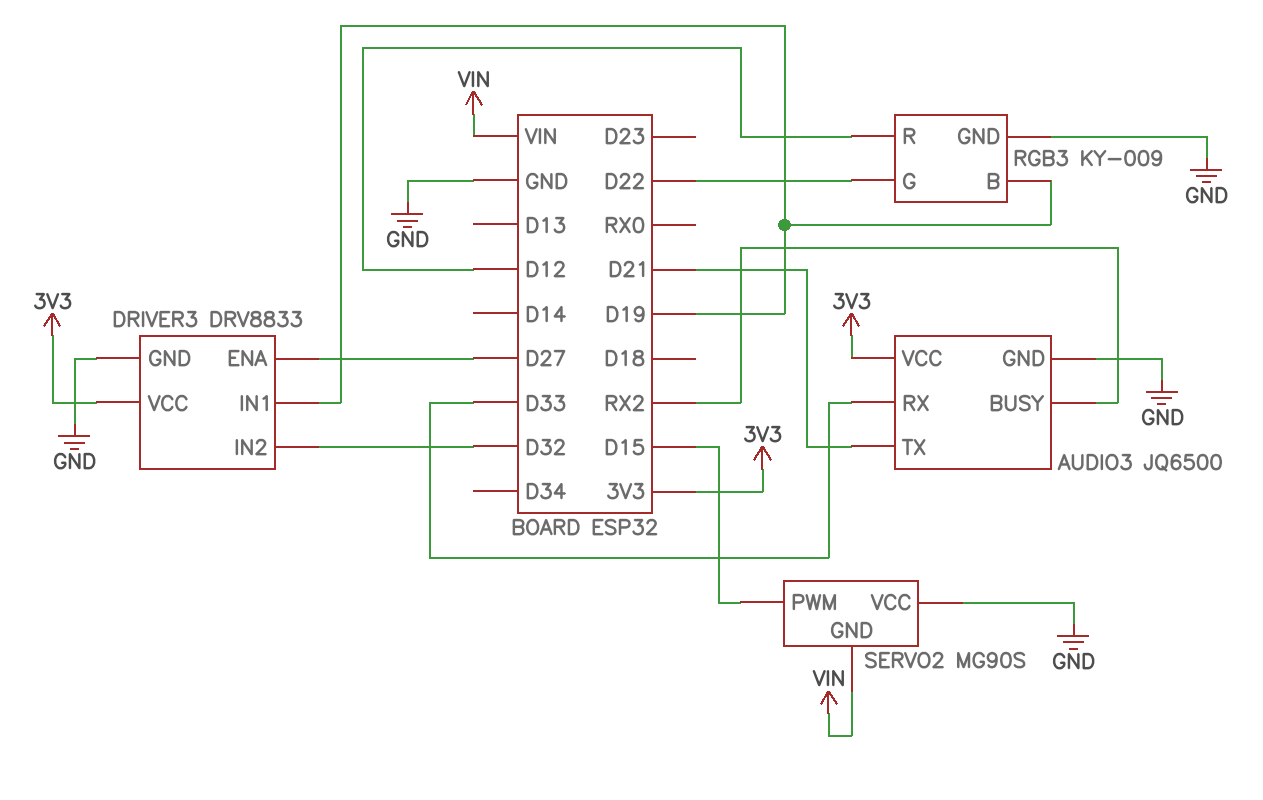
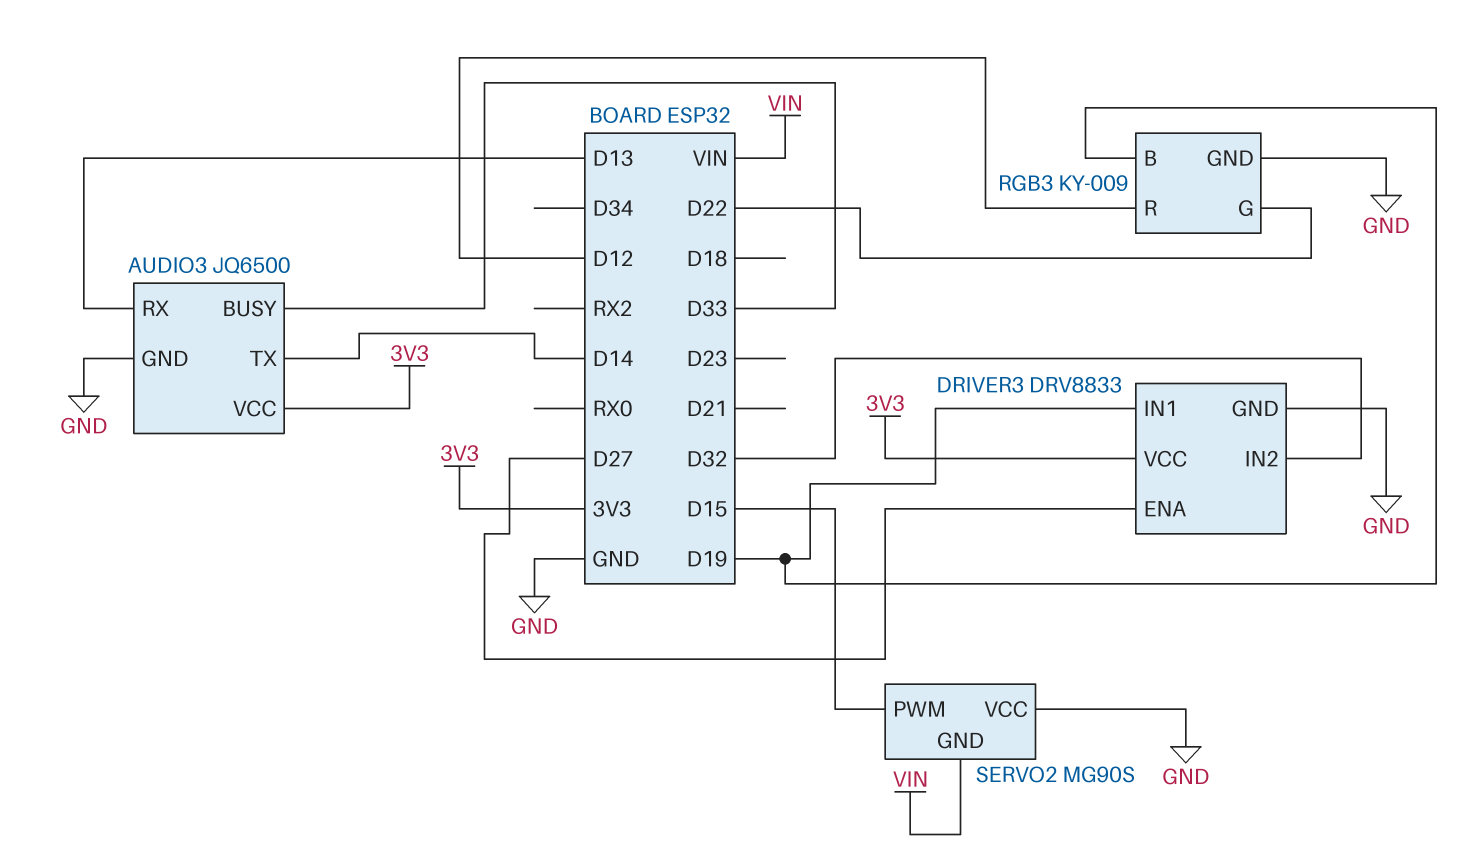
AUDIO3 pin BUSY: RX2 -> D33
AUDIO3 pin RX: D33 -> D13
AUDIO3 pin TX: D21 -> D14

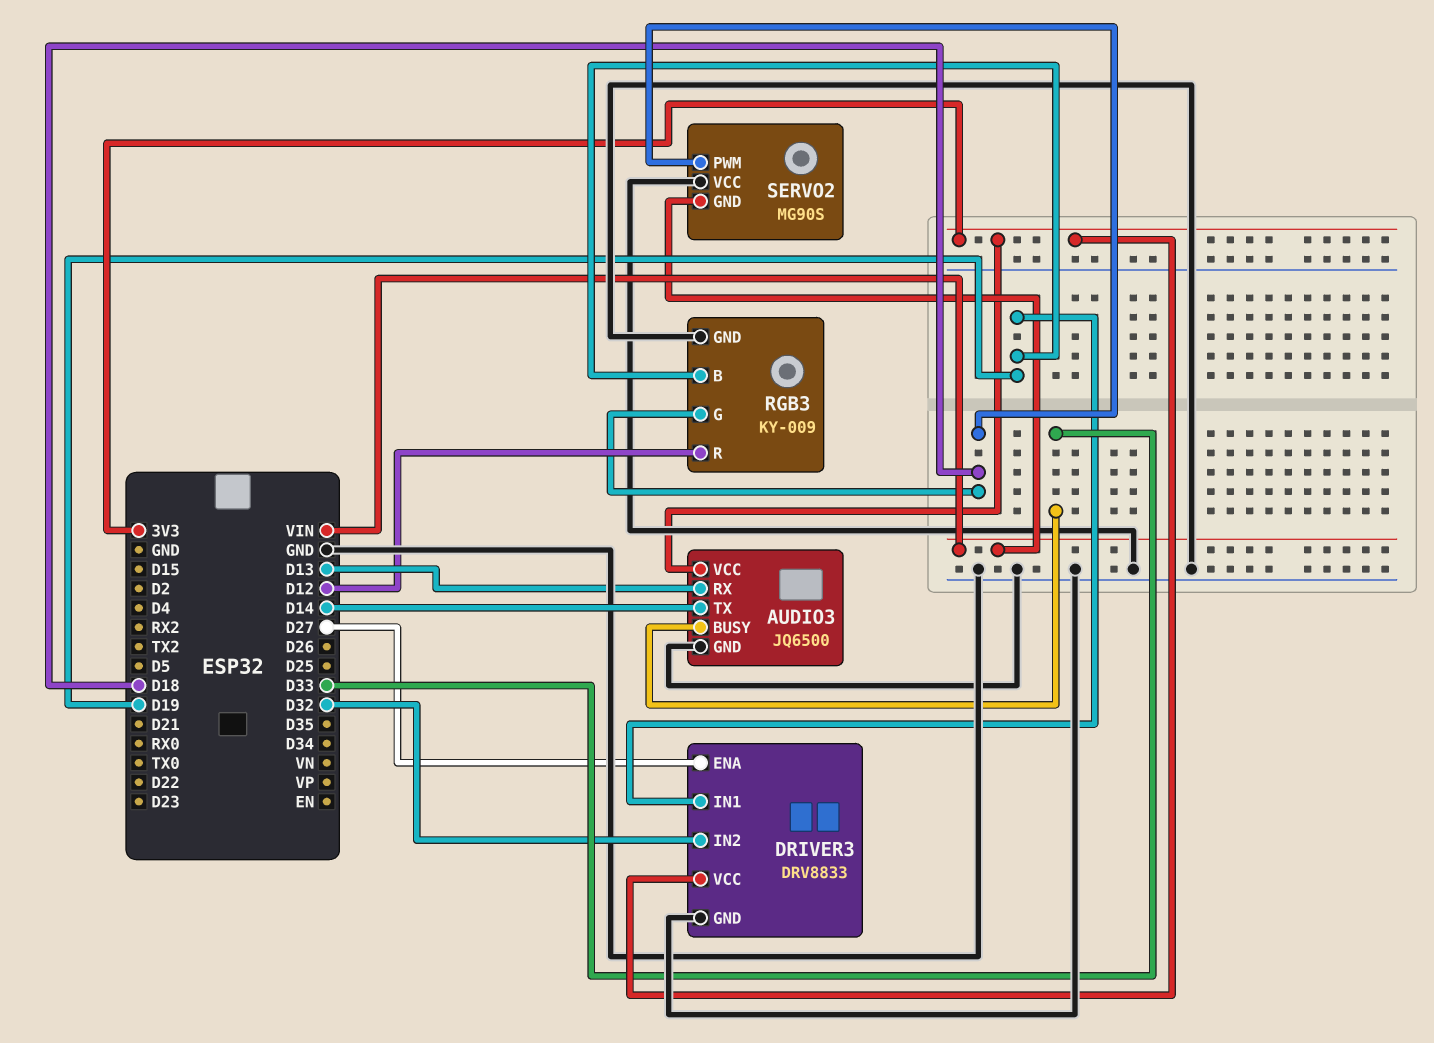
RGB3 pin G: D22 -> D18
SERVO2 pin PWM: D15 -> D18

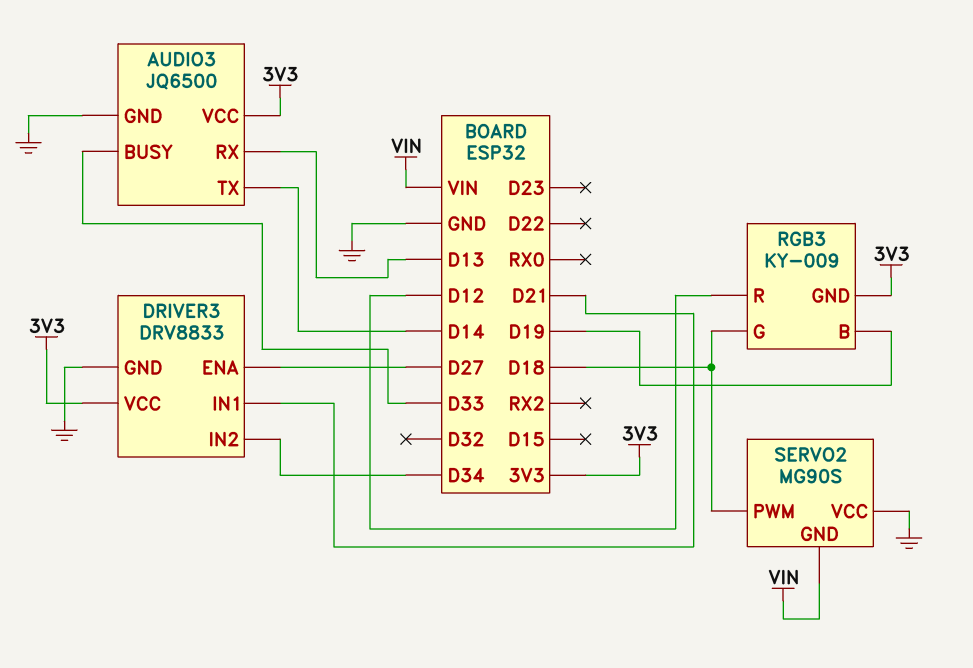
DRIVER3 pin IN1: D19 -> D21
DRIVER3 pin IN2: D32 -> D34
RGB3 pin GND: GND -> 3V3

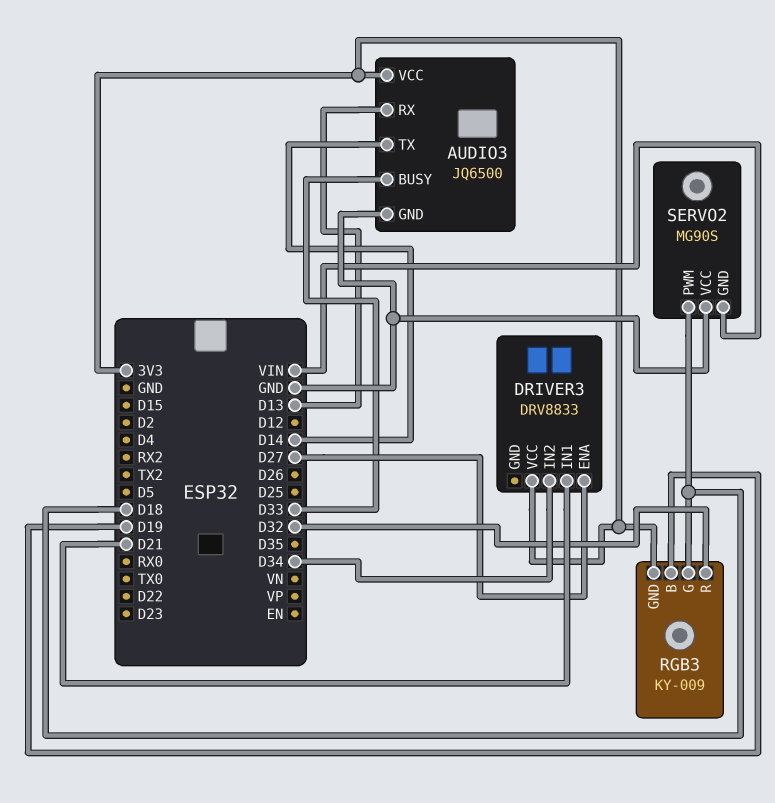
DRIVER3 pin GND: GND -> none
RGB3 pin R: D12 -> D32

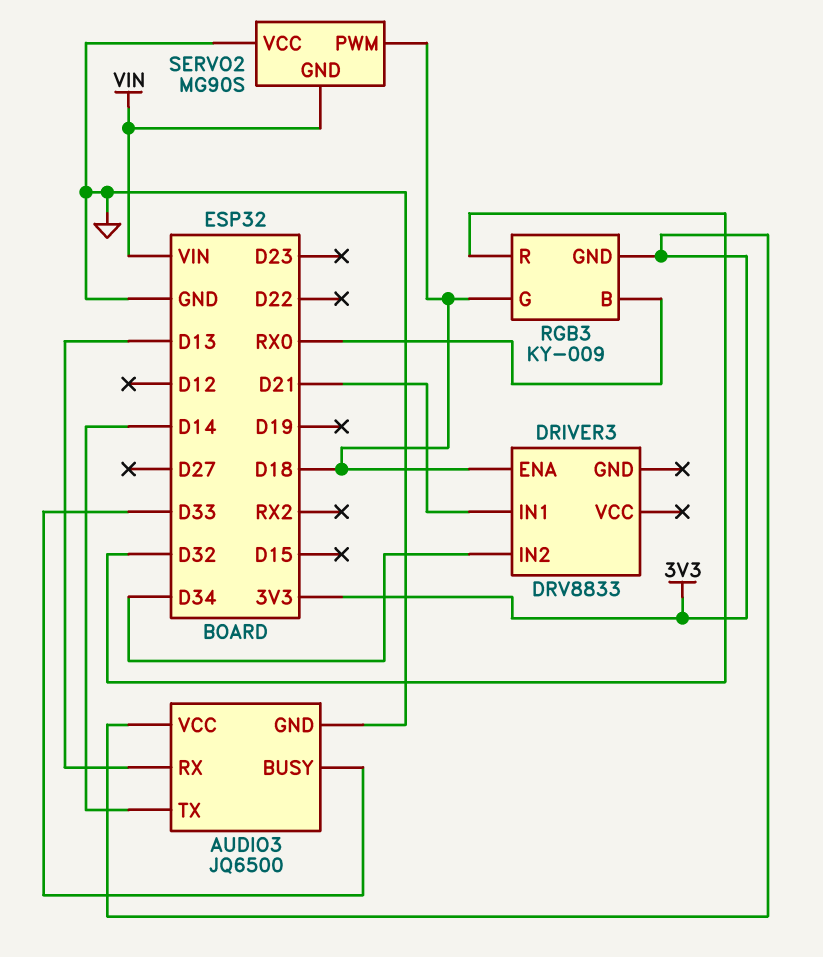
DRIVER3 pin ENA: D27 -> D18
DRIVER3 pin VCC: 3V3 -> none
RGB3 pin B: D19 -> RX0

